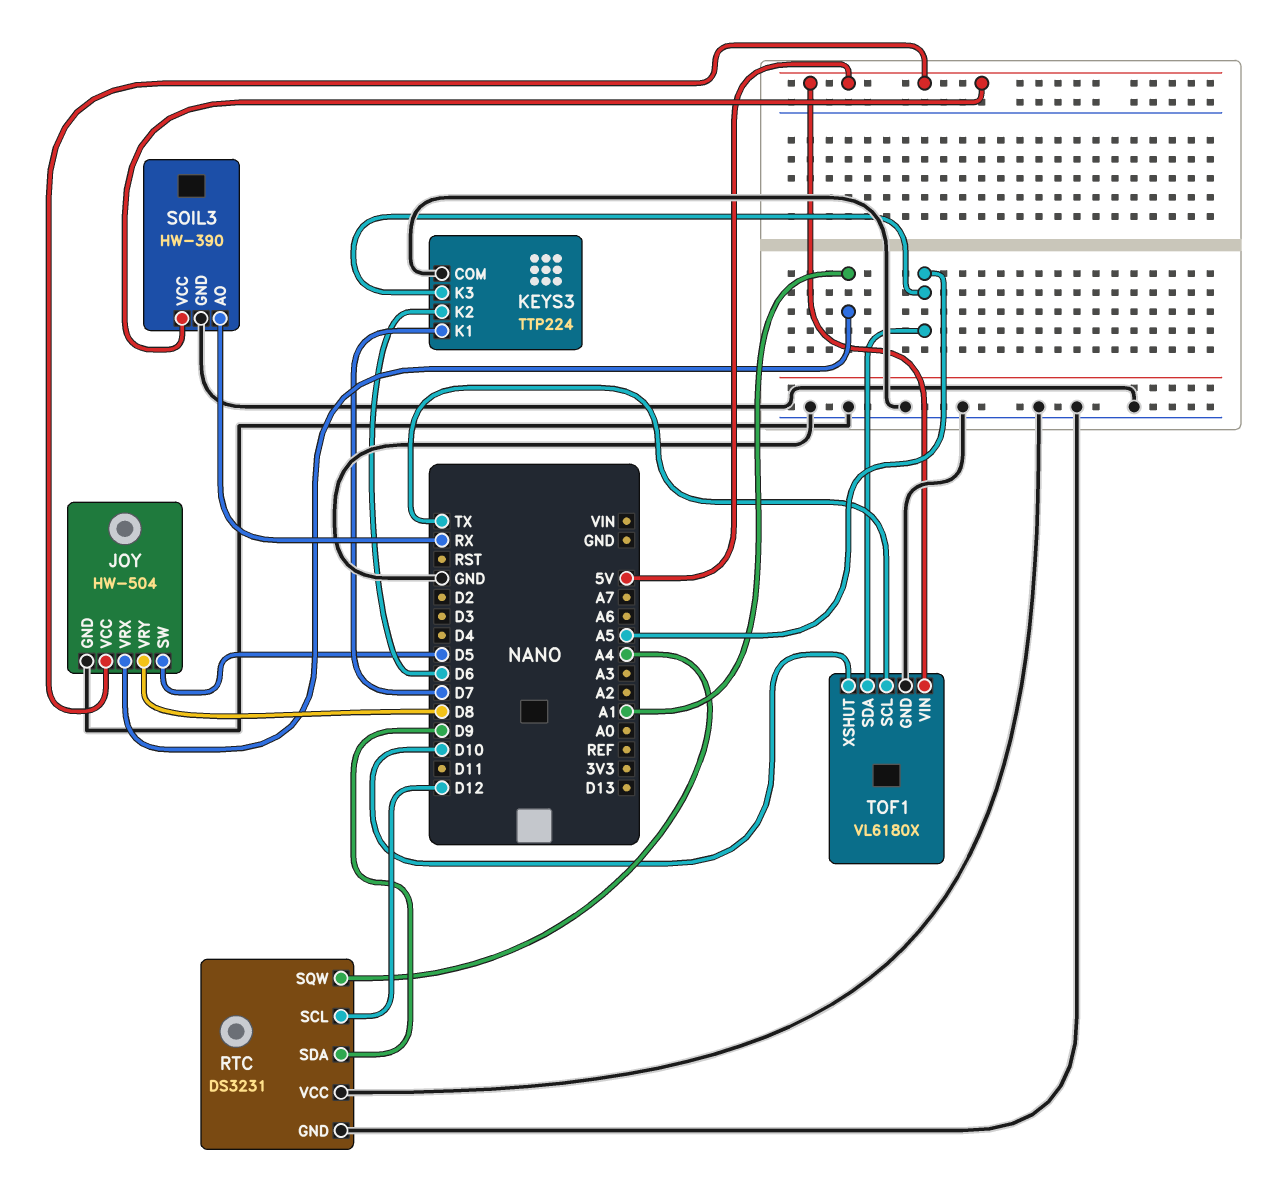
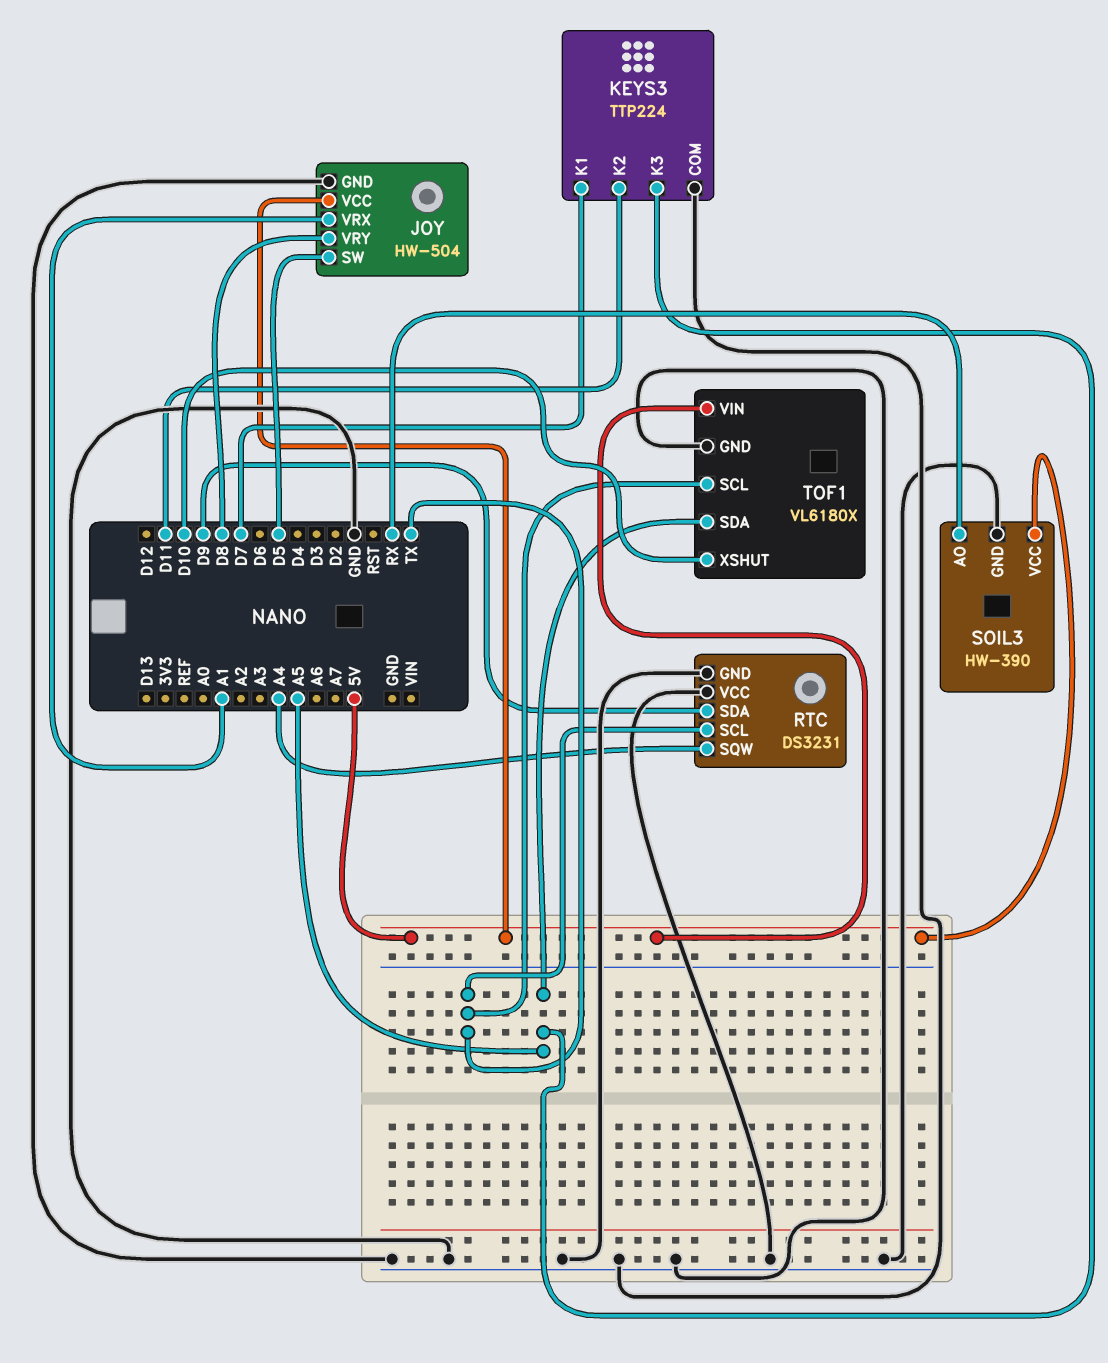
KEYS3 pin K2: D6 -> D11
RTC pin SCL: D12 -> TX

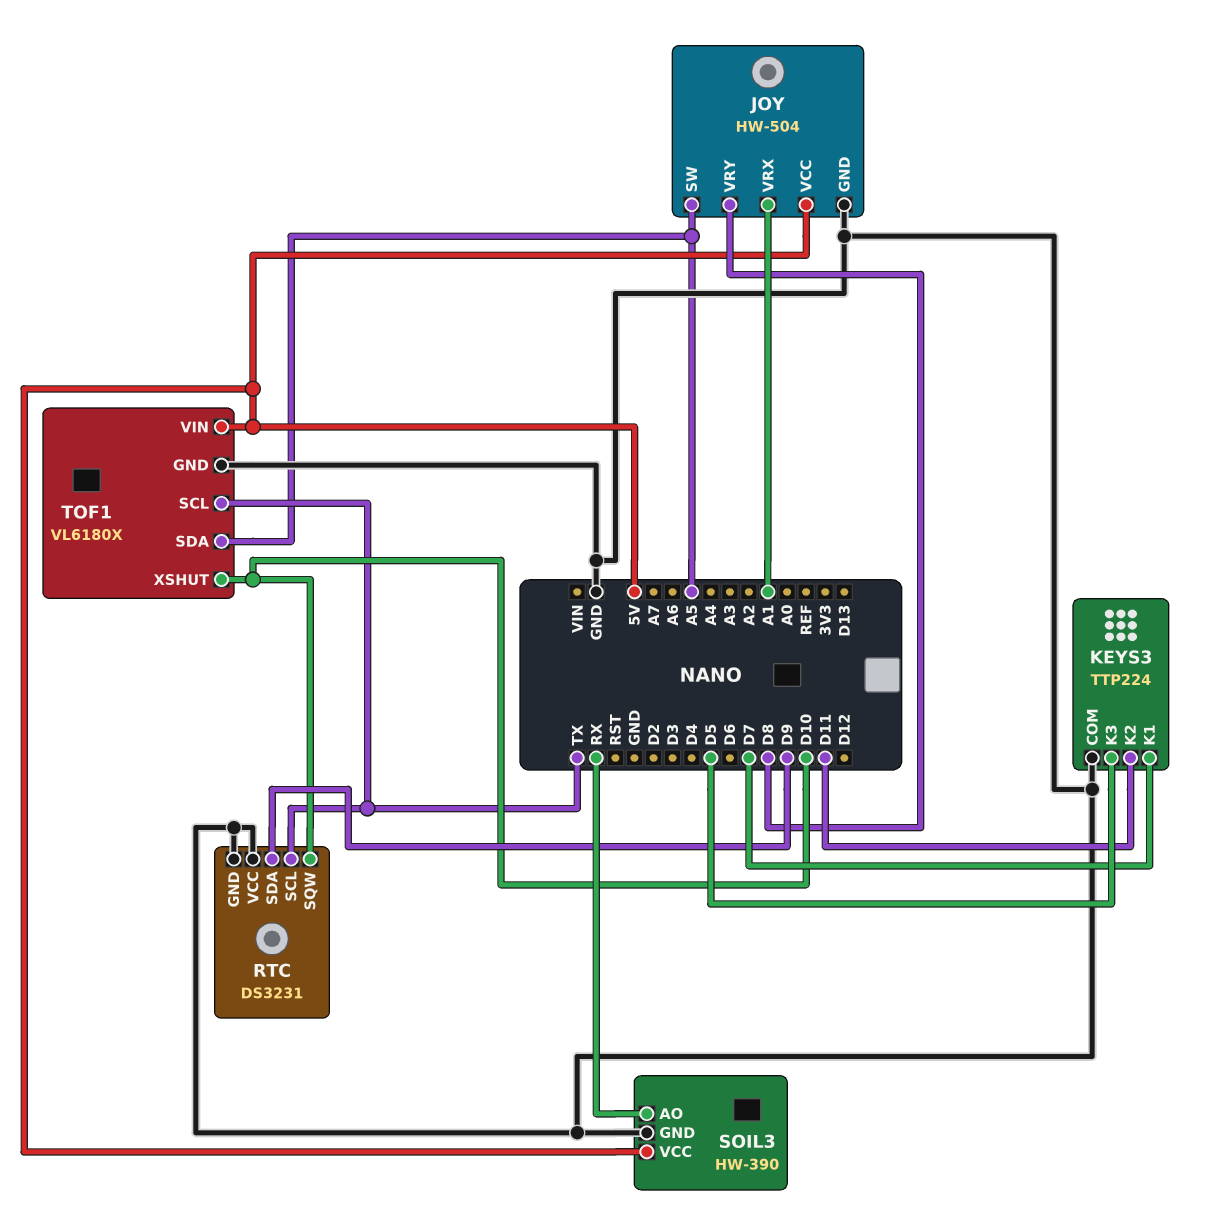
JOY pin SW: D5 -> A5
KEYS3 pin K3: A5 -> D5
RTC pin SQW: A4 -> D10

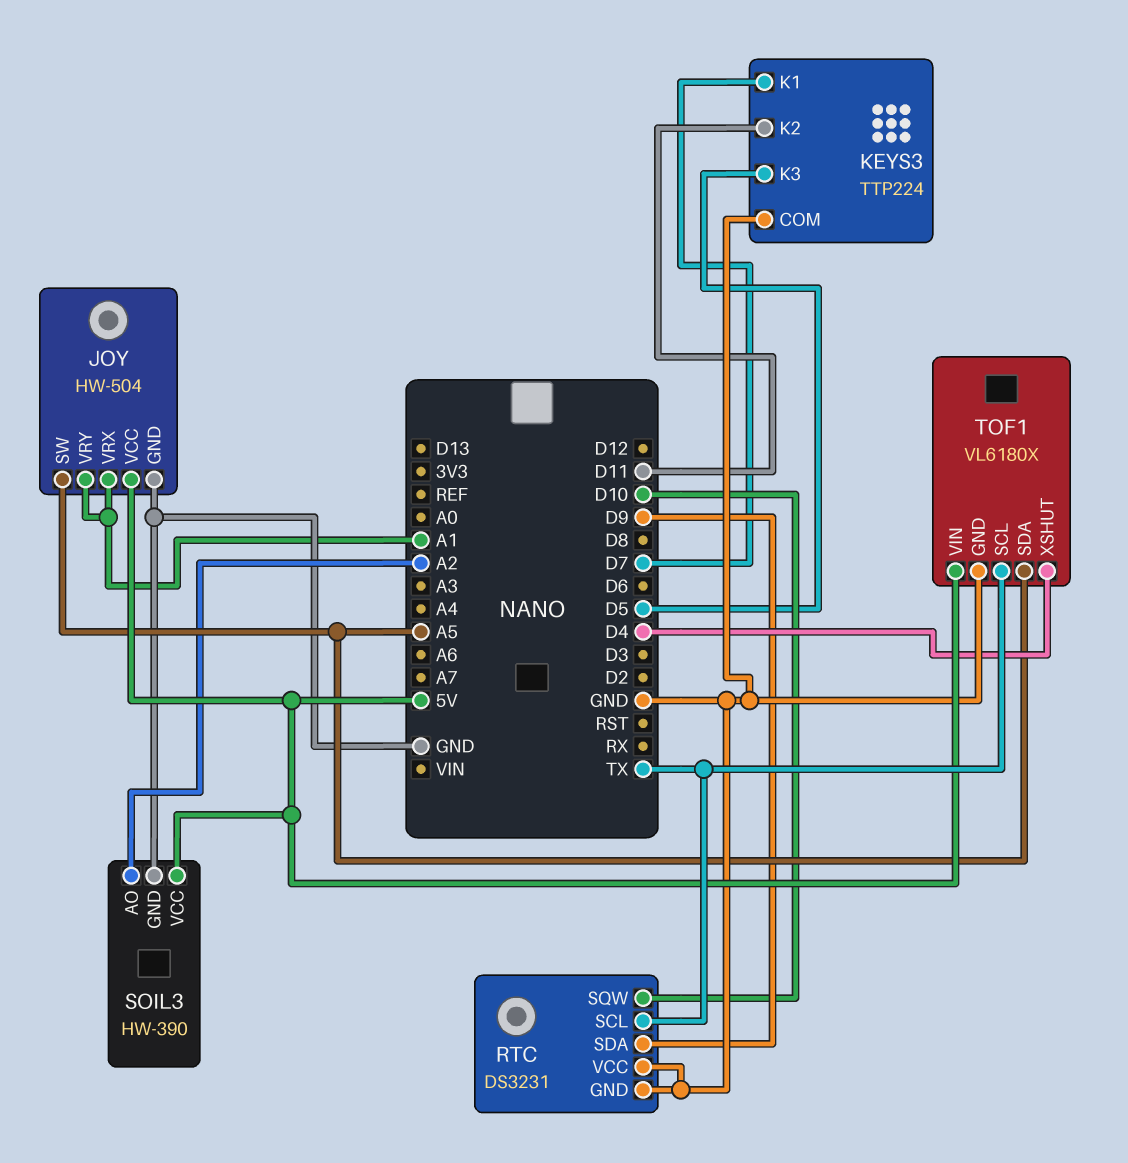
JOY pin VRY: D8 -> A1
SOIL3 pin AO: RX -> A2
TOF1 pin XSHUT: D10 -> D4

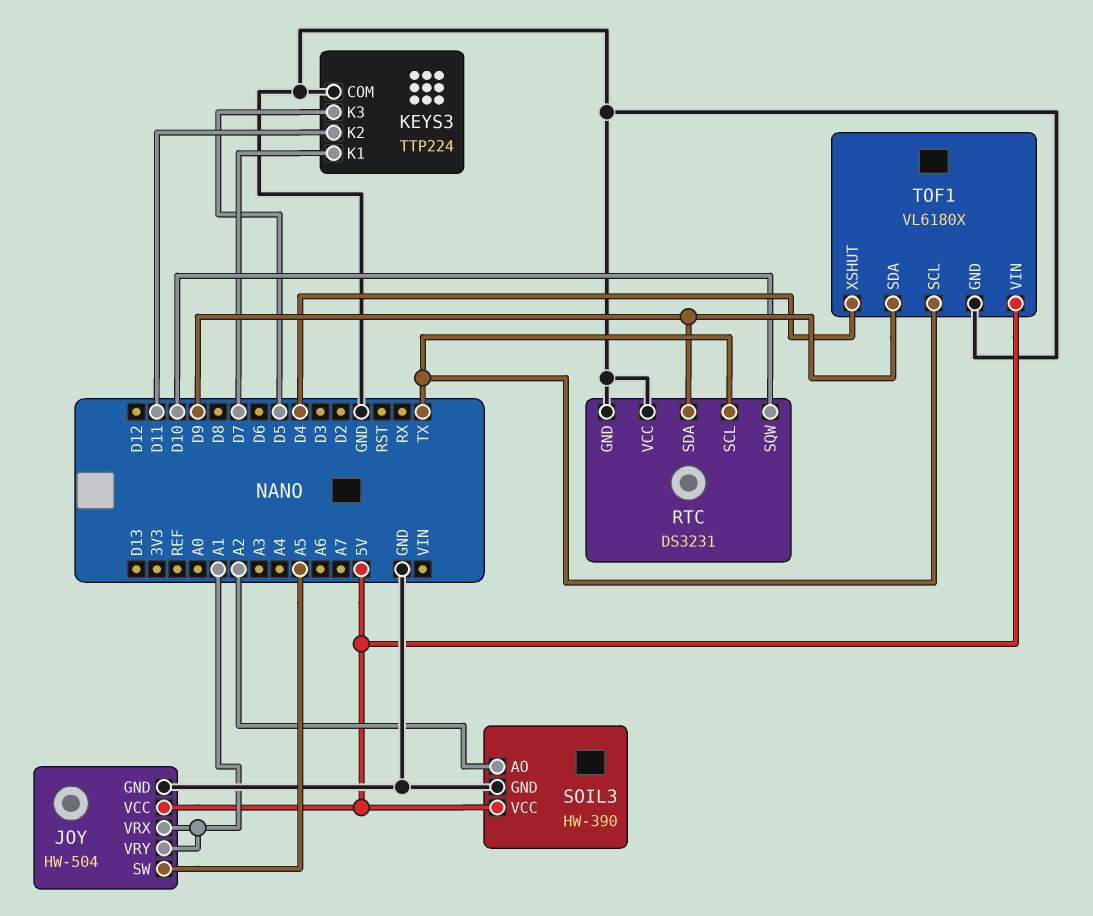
TOF1 pin SDA: A5 -> D9

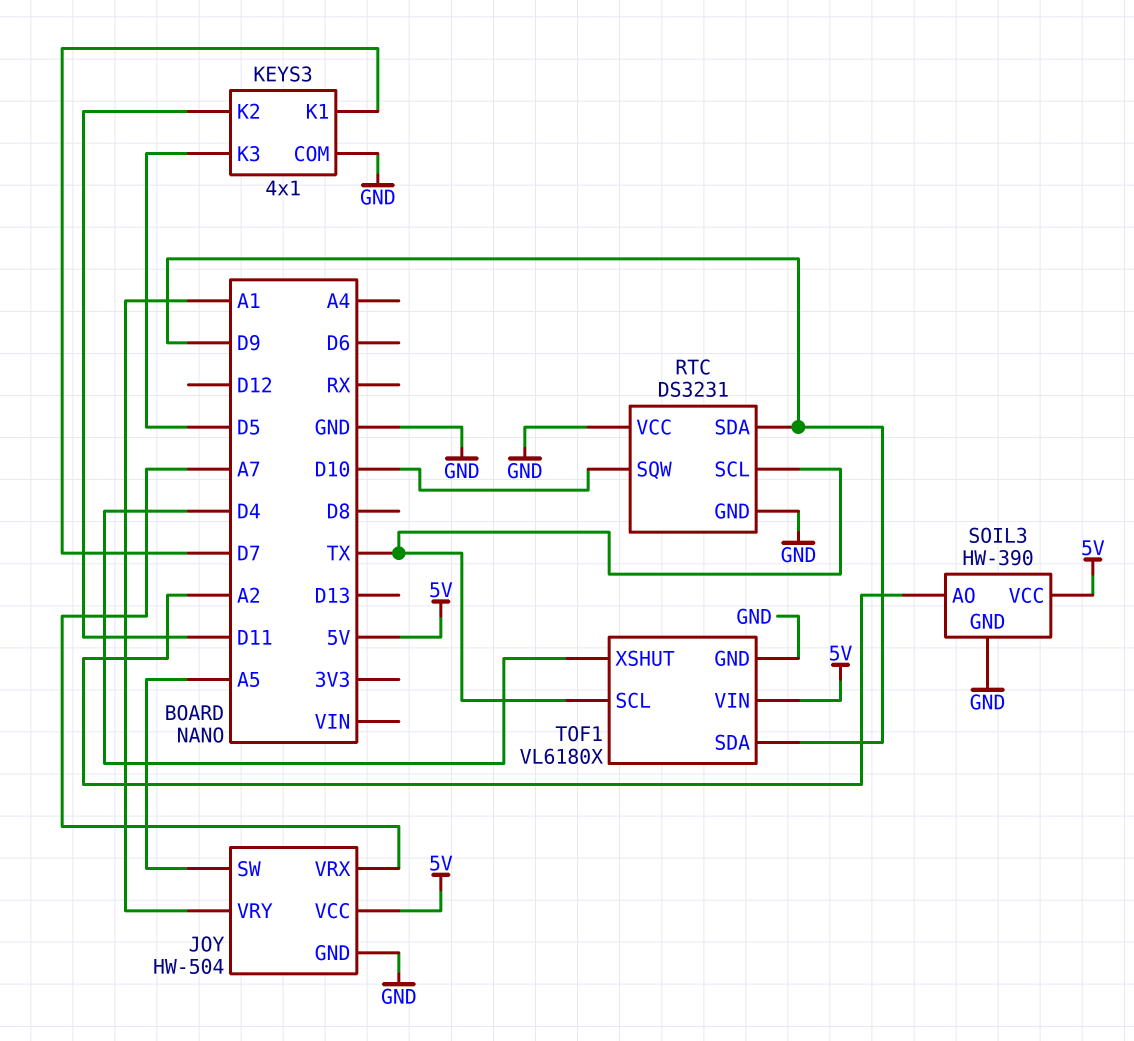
JOY pin VRX: A1 -> A7
KEYS3: TTP224 -> 4x1

